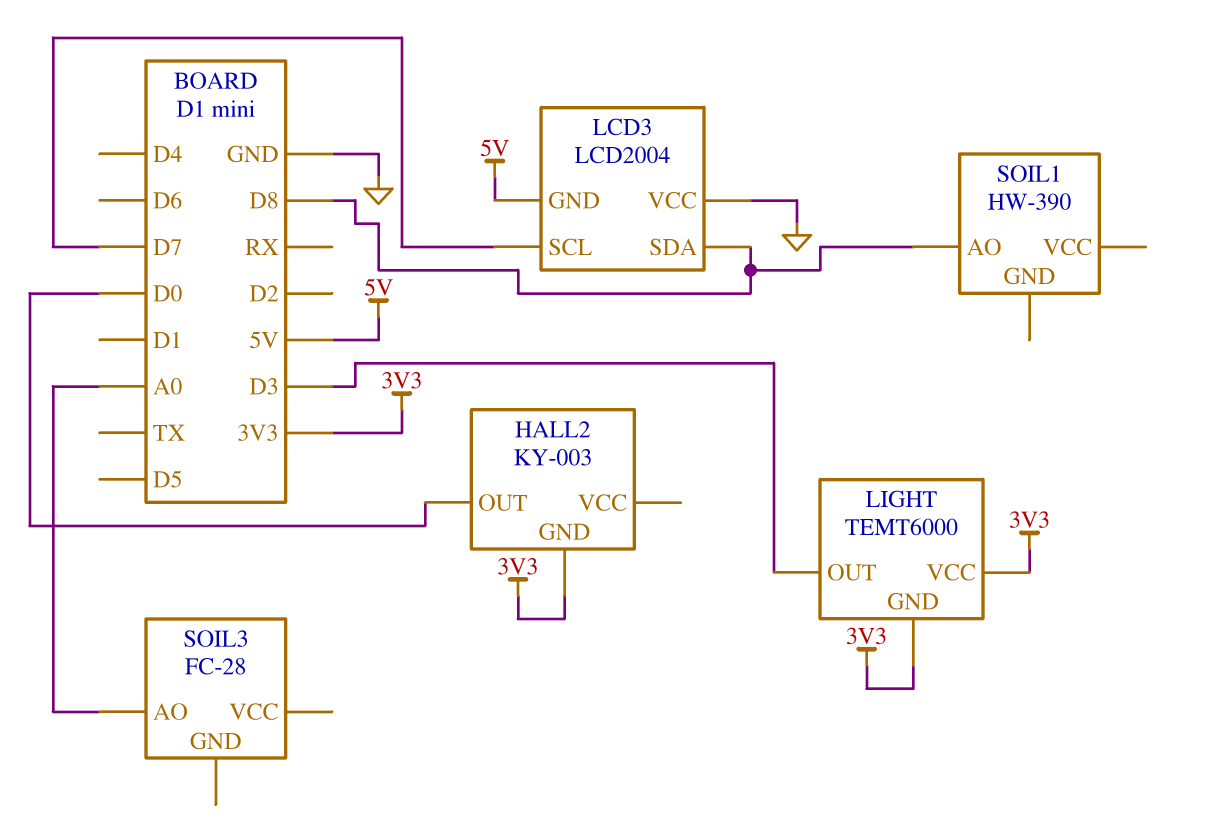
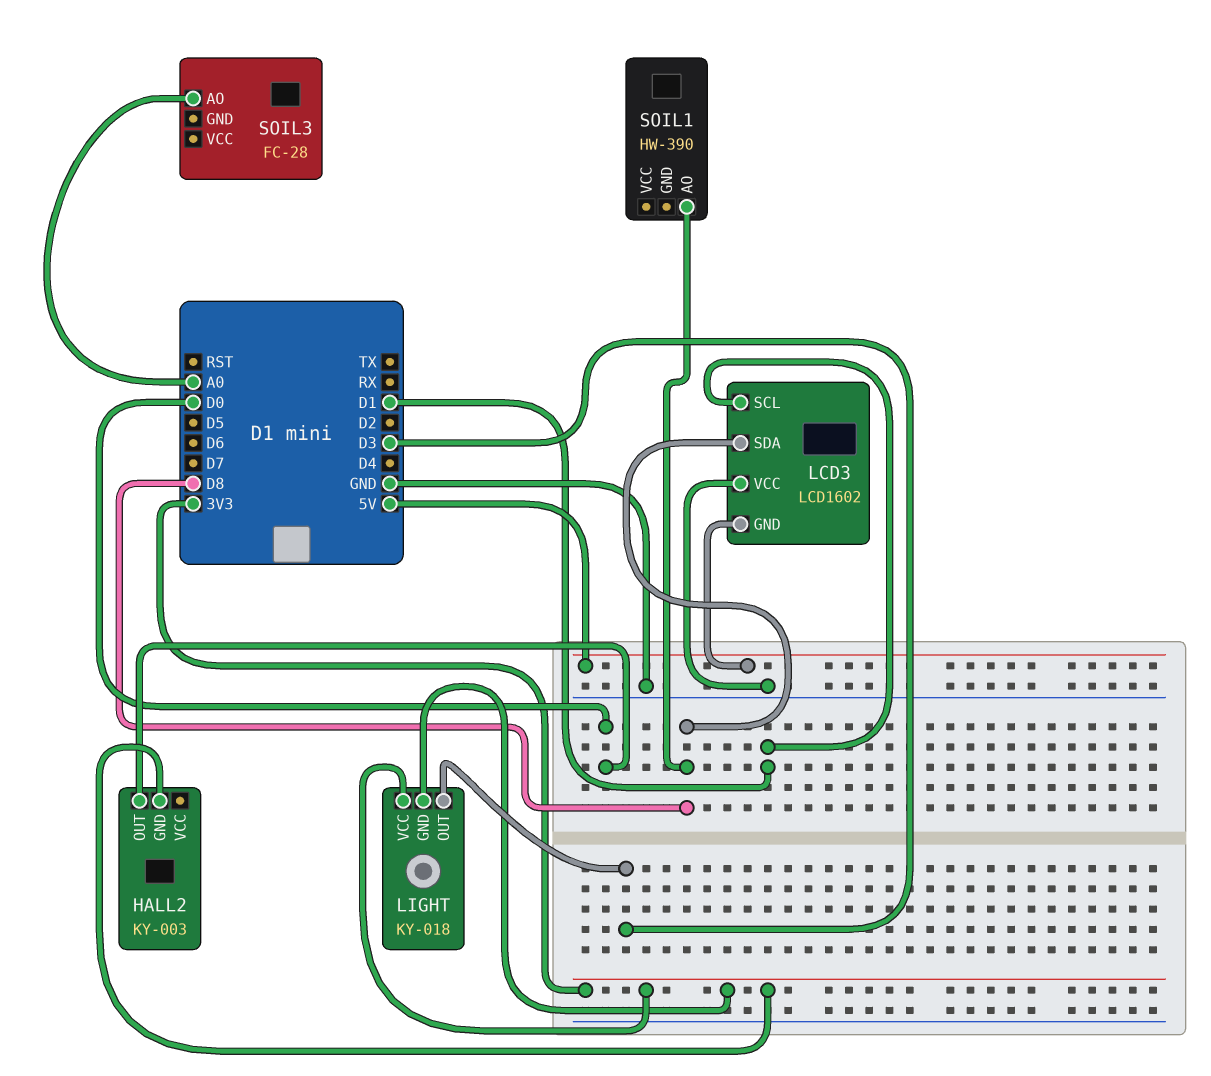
LCD3: LCD2004 -> LCD1602
LCD3 pin SCL: D7 -> D1
LIGHT: TEMT6000 -> KY-018

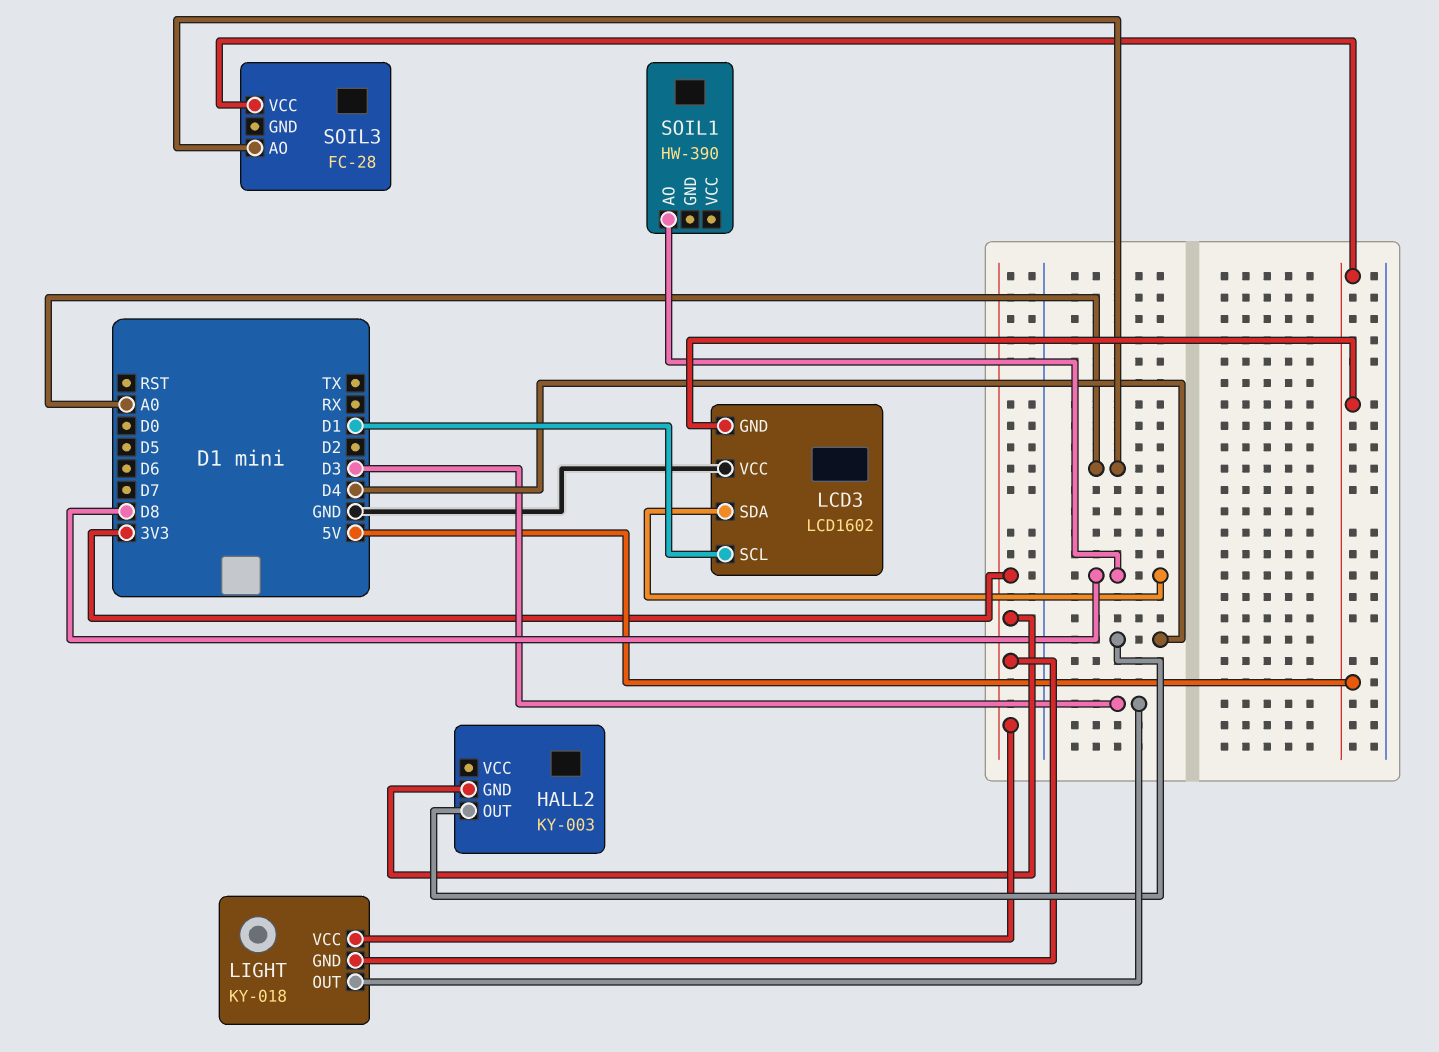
HALL2 pin OUT: D0 -> D4
SOIL3 pin VCC: none -> 5V

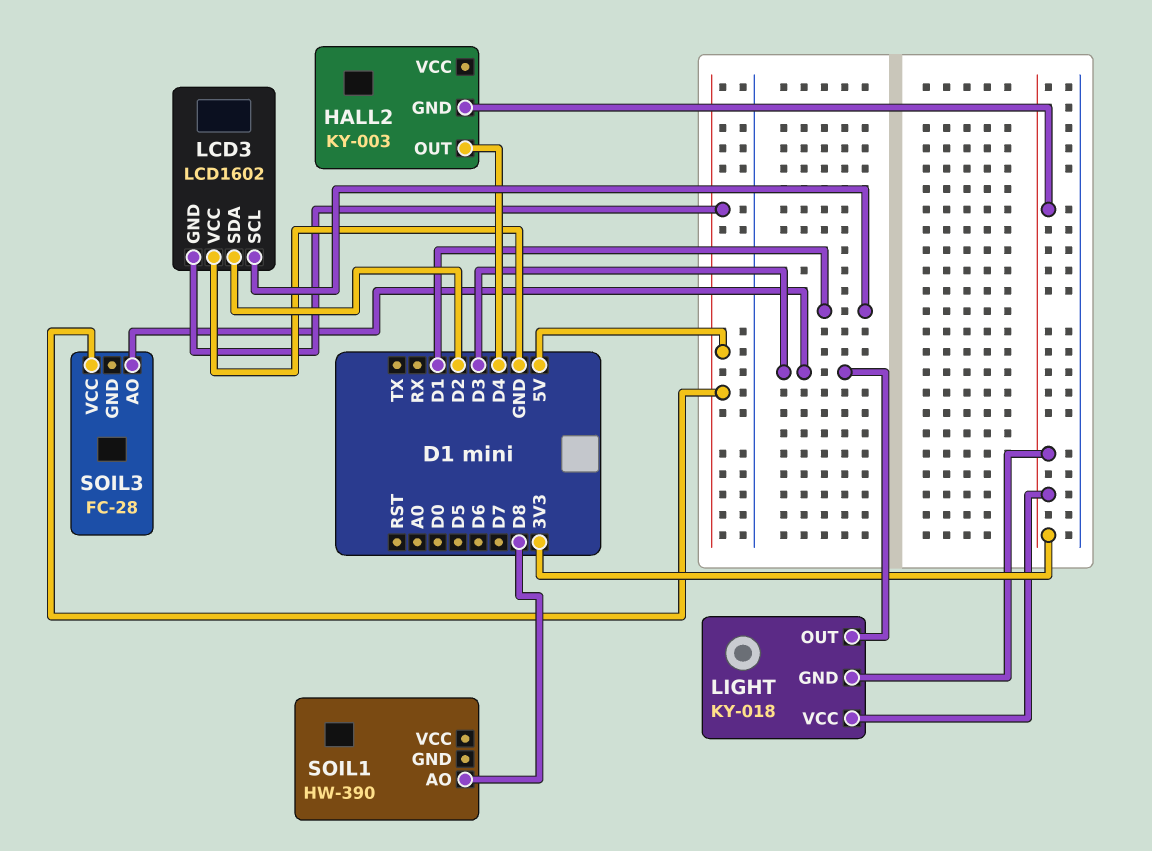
LCD3 pin SDA: D8 -> D2
SOIL3 pin AO: A0 -> D3

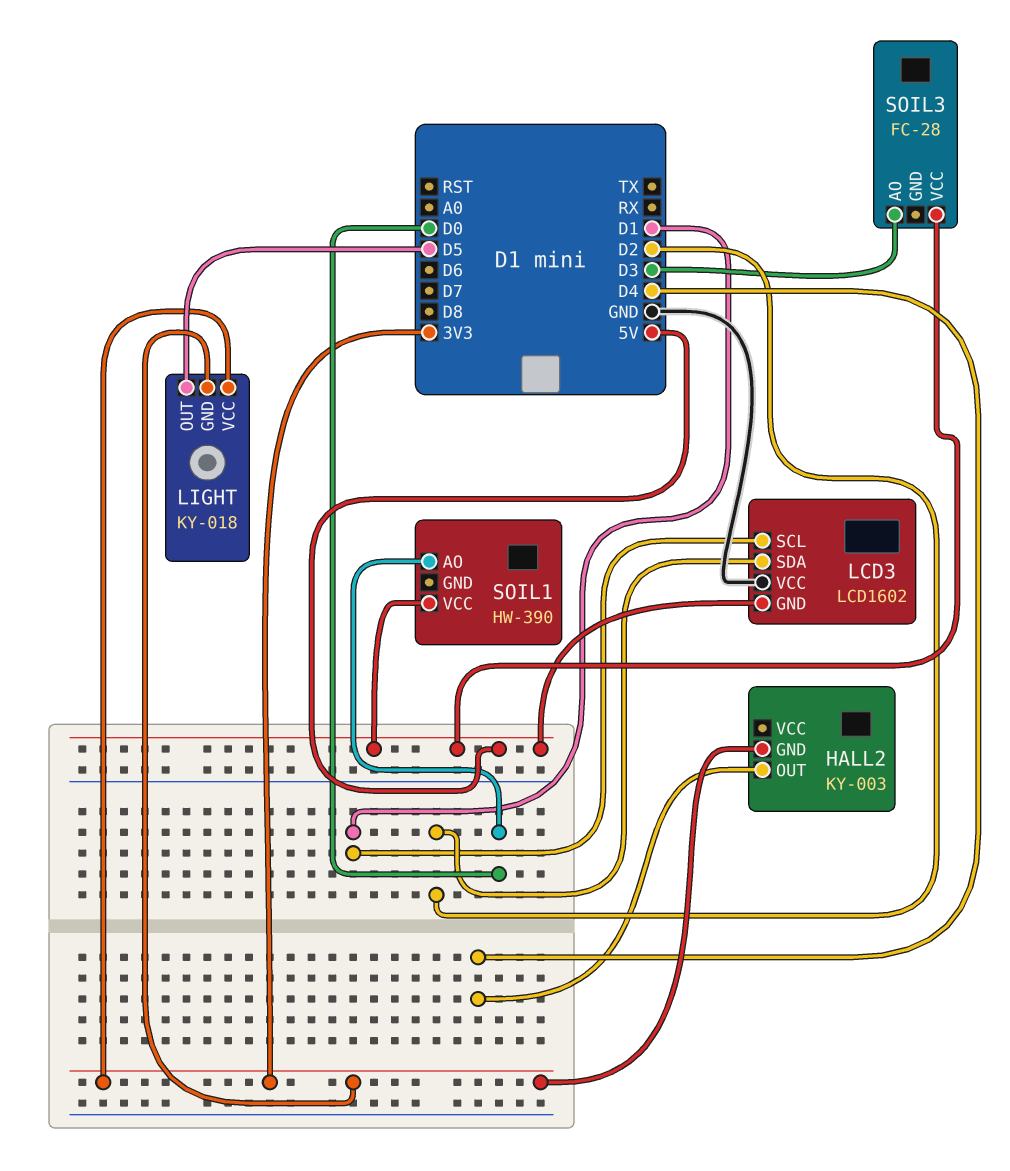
LIGHT pin OUT: D3 -> D5
SOIL1 pin AO: D8 -> D0
SOIL1 pin VCC: none -> 5V

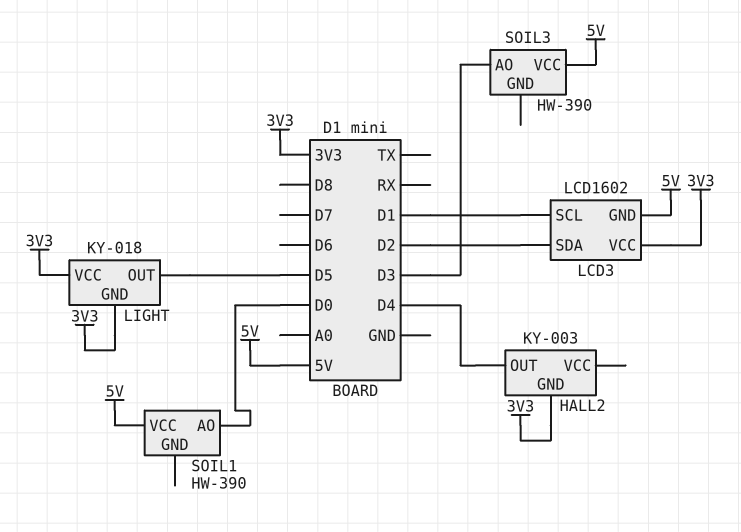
LCD3 pin VCC: GND -> 3V3
SOIL3: FC-28 -> HW-390

